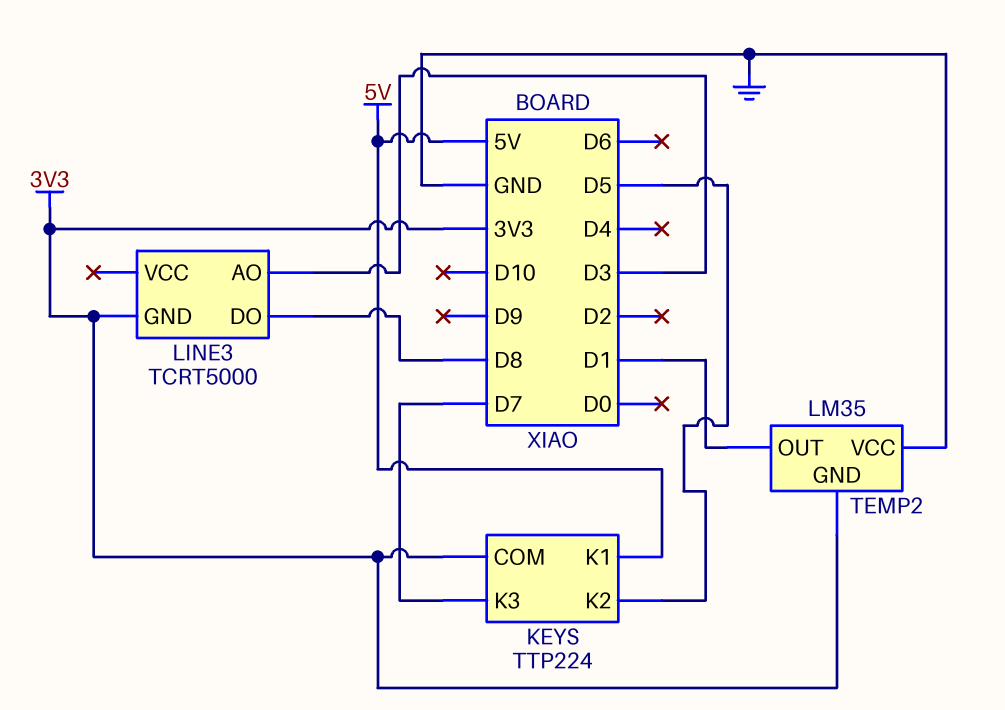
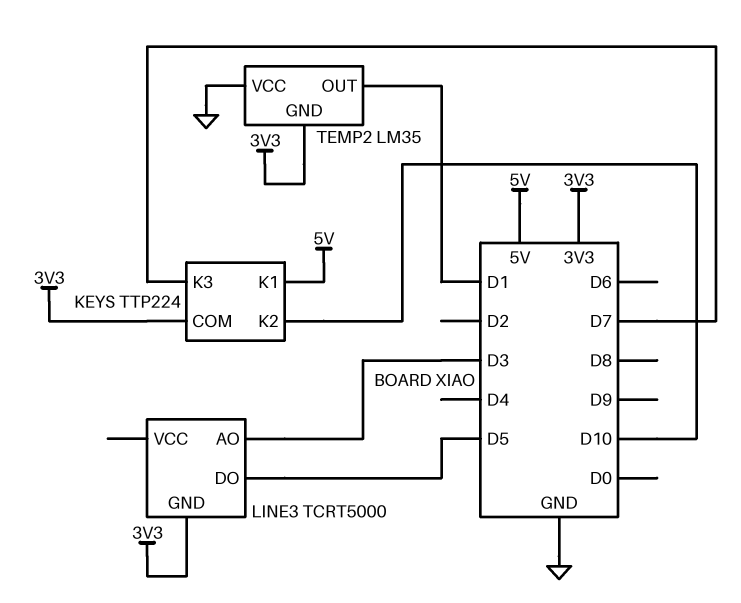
KEYS pin K2: D5 -> D10
LINE3 pin DO: D8 -> D5

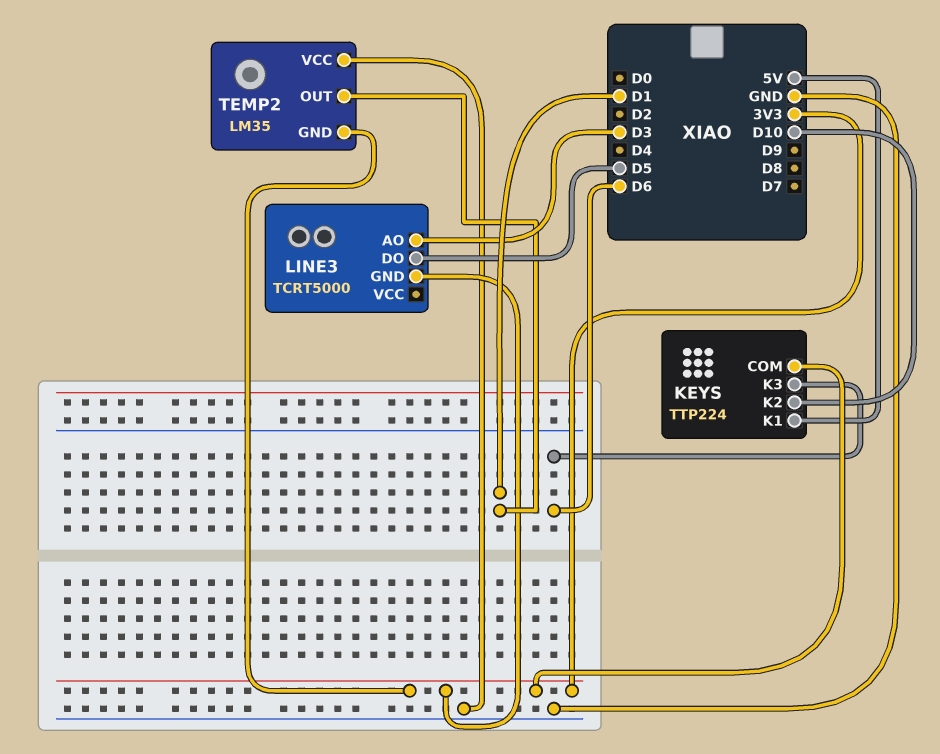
KEYS pin K3: D7 -> D6

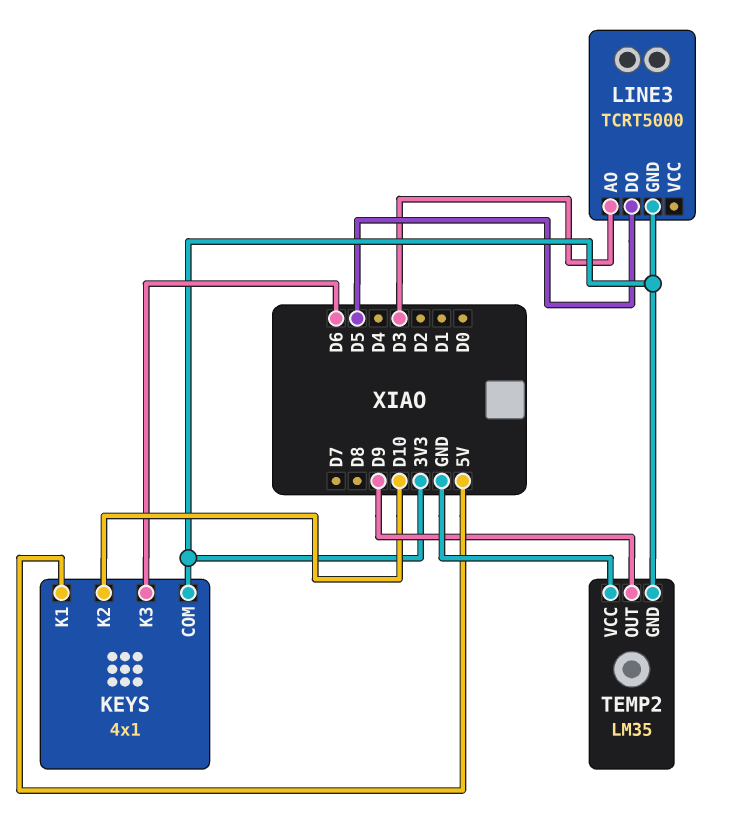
KEYS: TTP224 -> 4x1
TEMP2 pin OUT: D1 -> D9

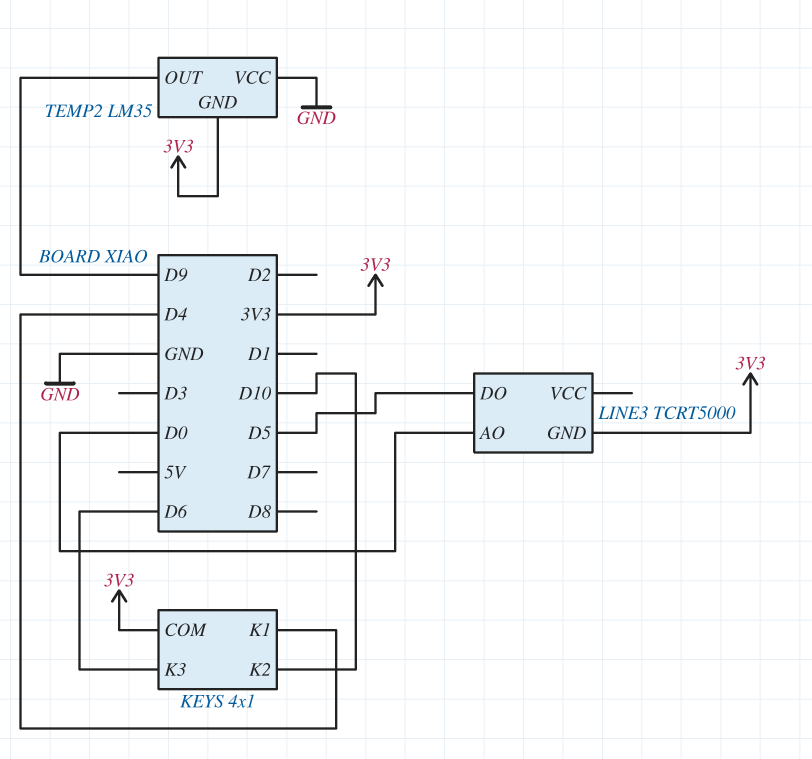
KEYS pin K1: 5V -> D4
LINE3 pin AO: D3 -> D0

